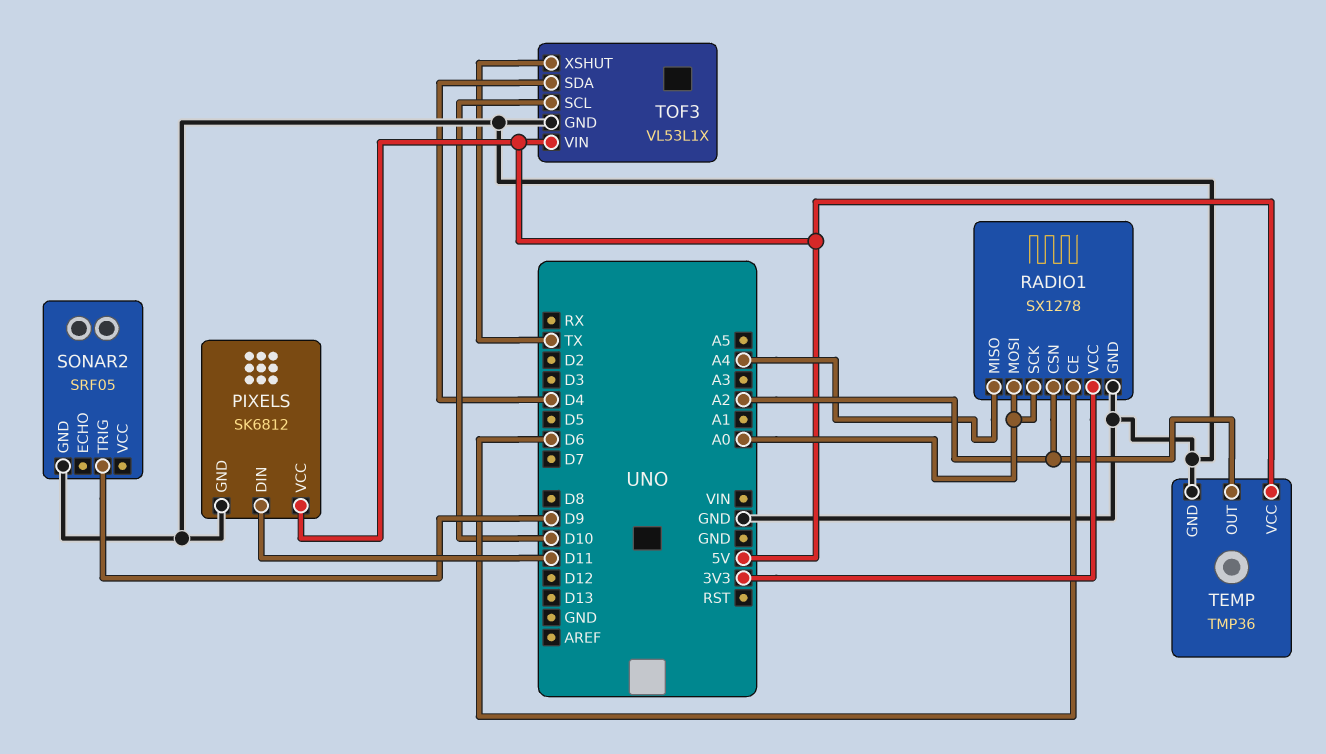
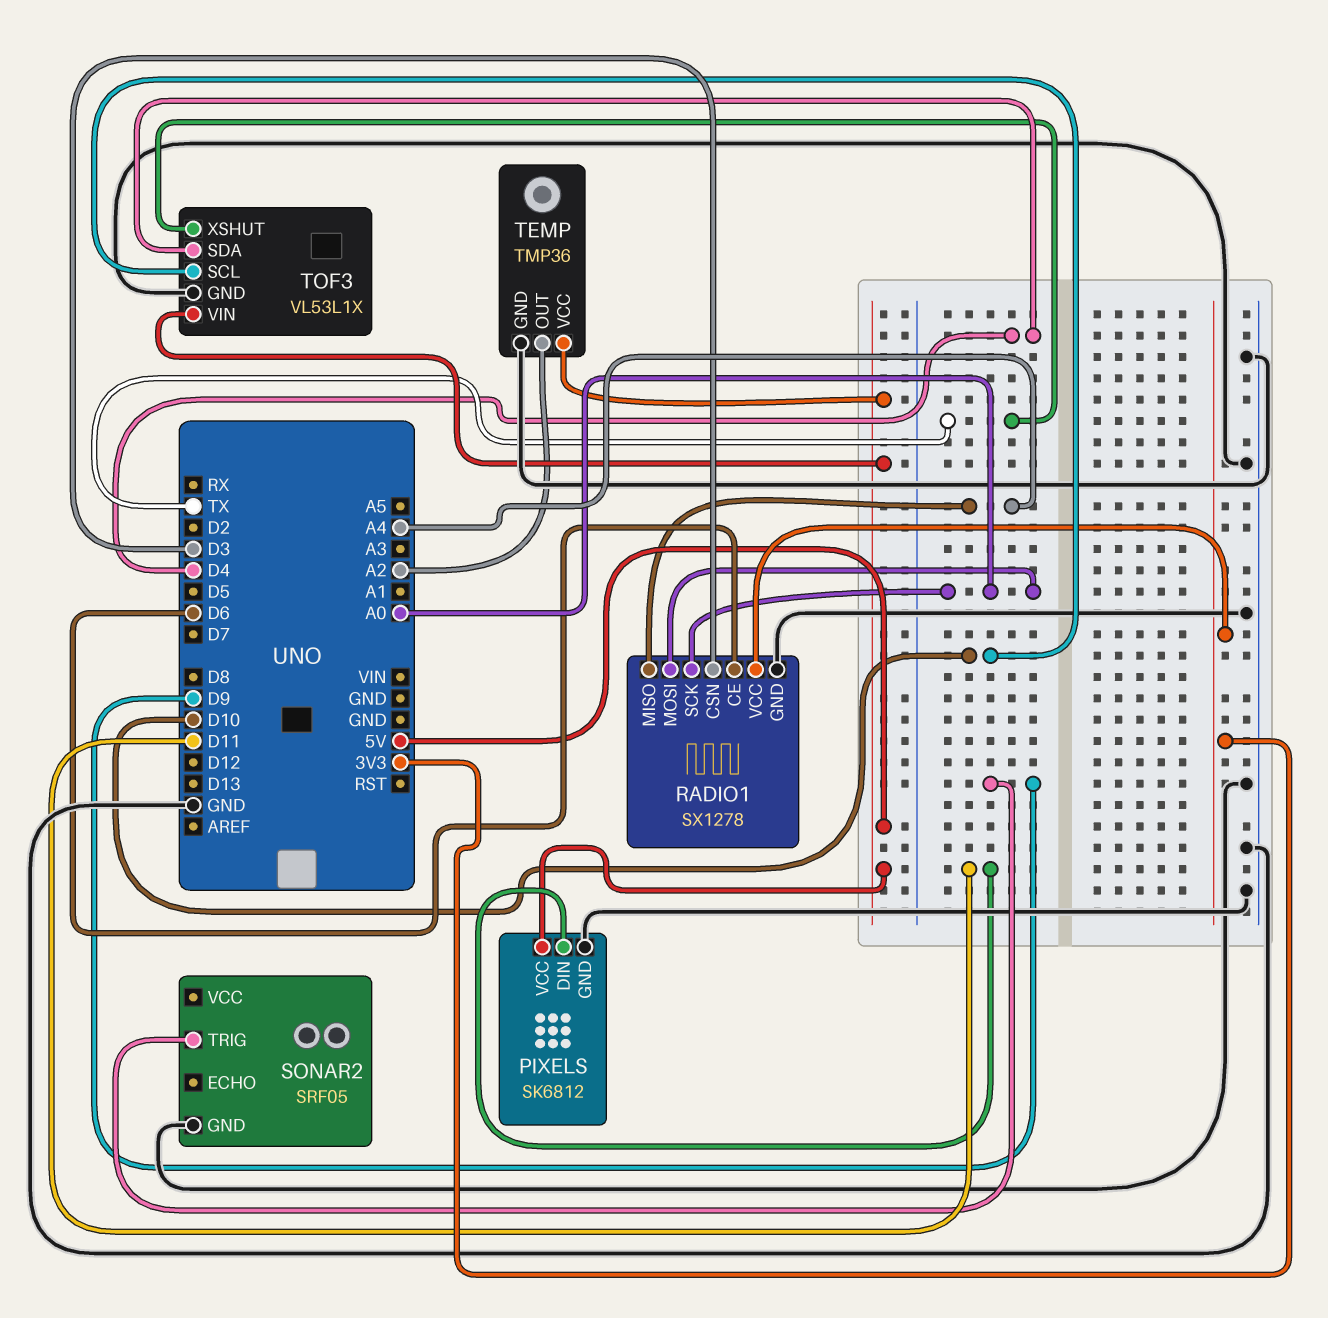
RADIO1 pin CSN: A2 -> D3

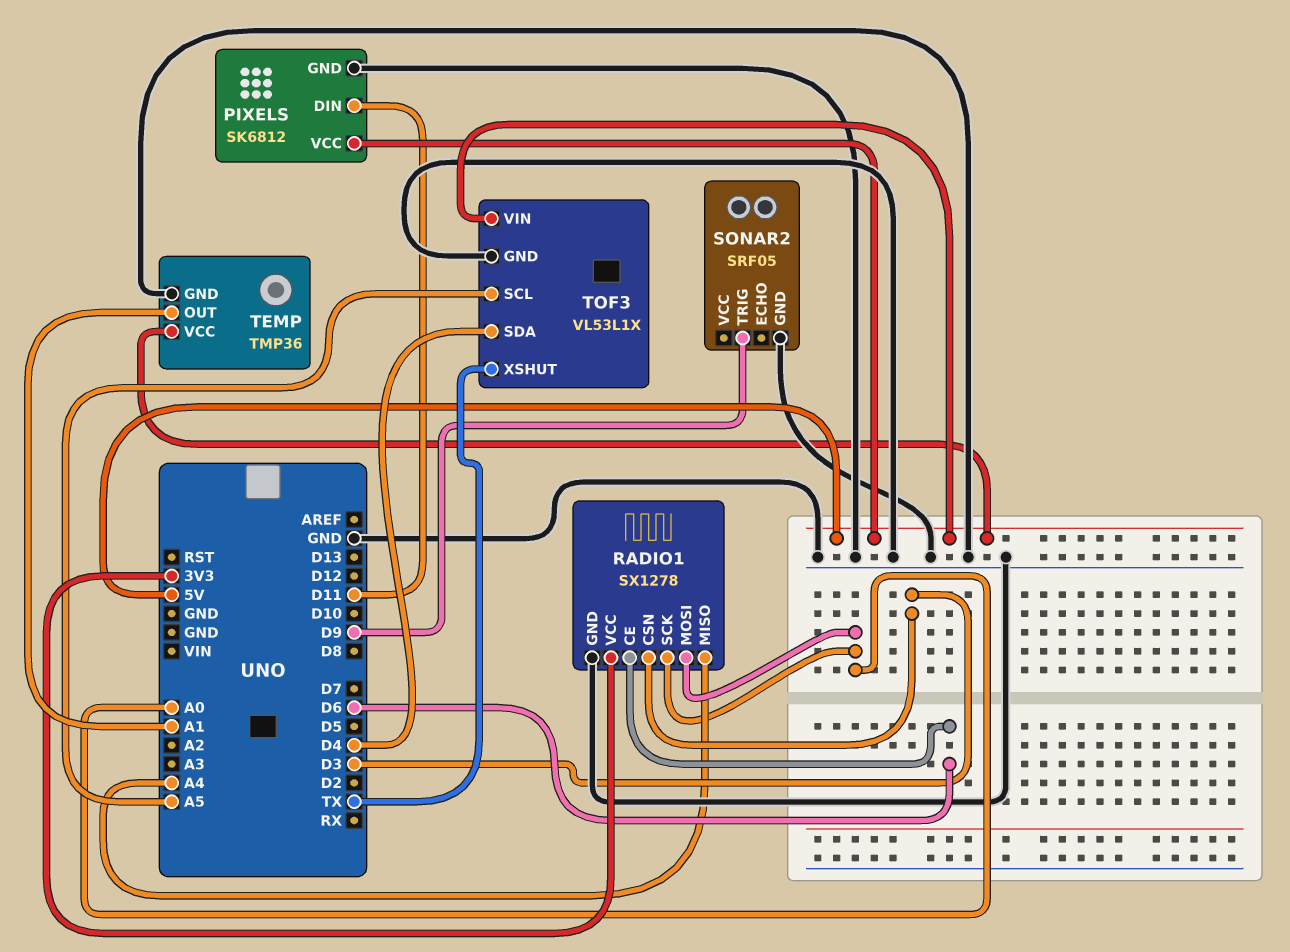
TEMP pin OUT: A2 -> A1
TOF3 pin SCL: D10 -> A5

